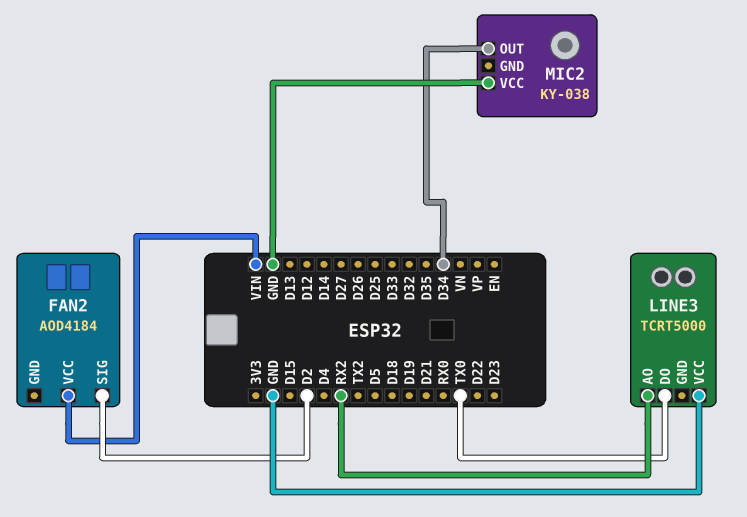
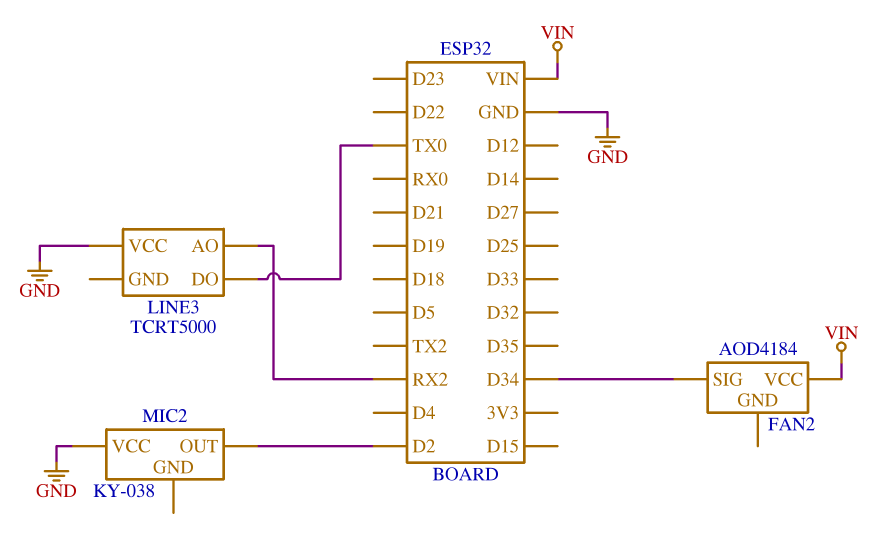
FAN2 pin SIG: D2 -> D34
MIC2 pin OUT: D34 -> D2

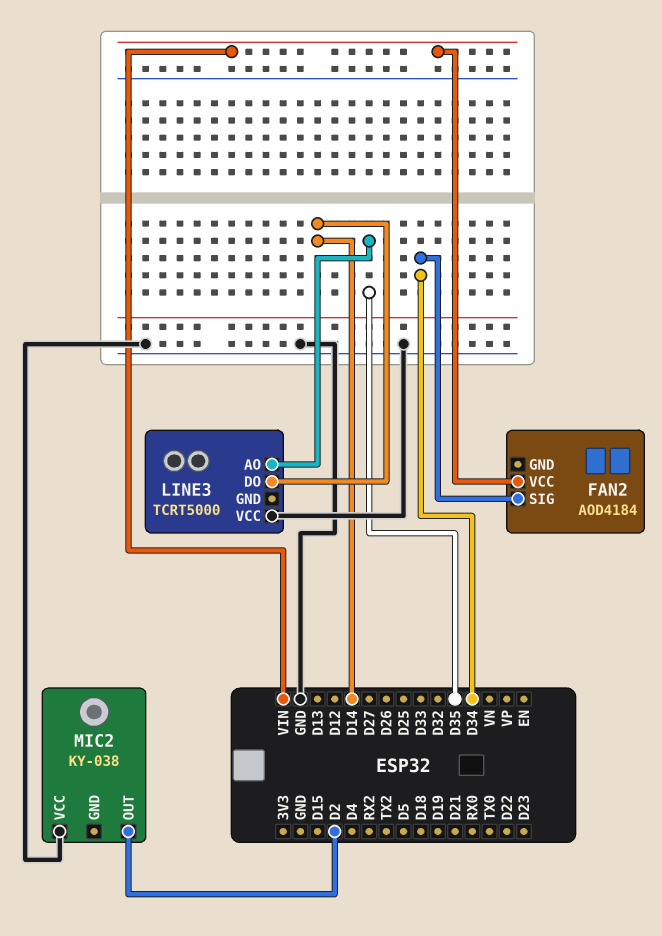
LINE3 pin AO: RX2 -> D35
LINE3 pin DO: TX0 -> D14

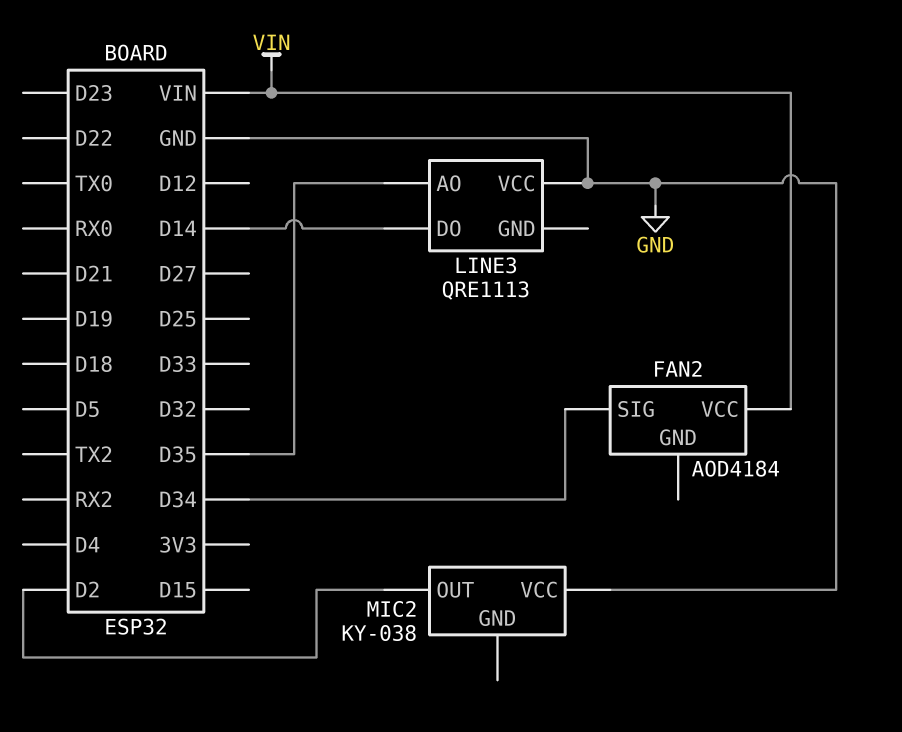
LINE3: TCRT5000 -> QRE1113

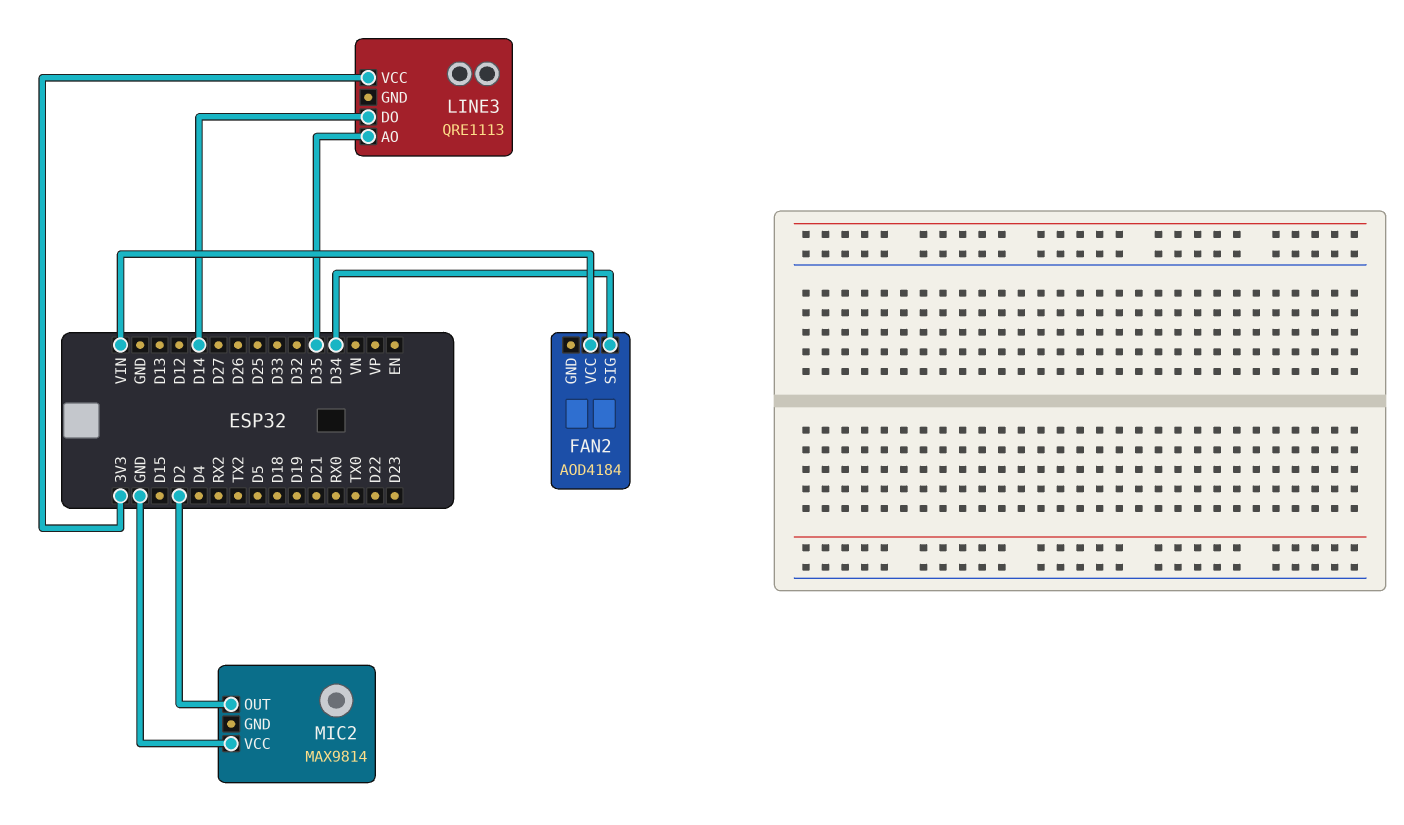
LINE3 pin VCC: GND -> 3V3
MIC2: KY-038 -> MAX9814

